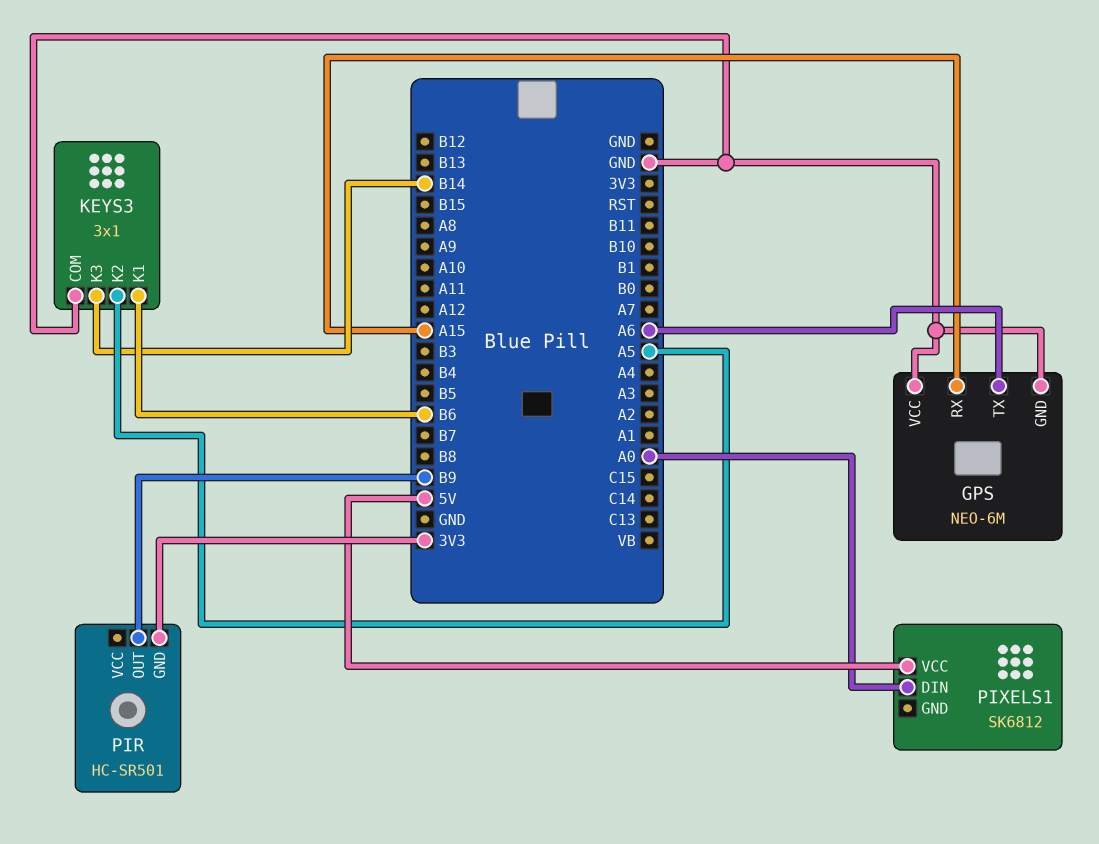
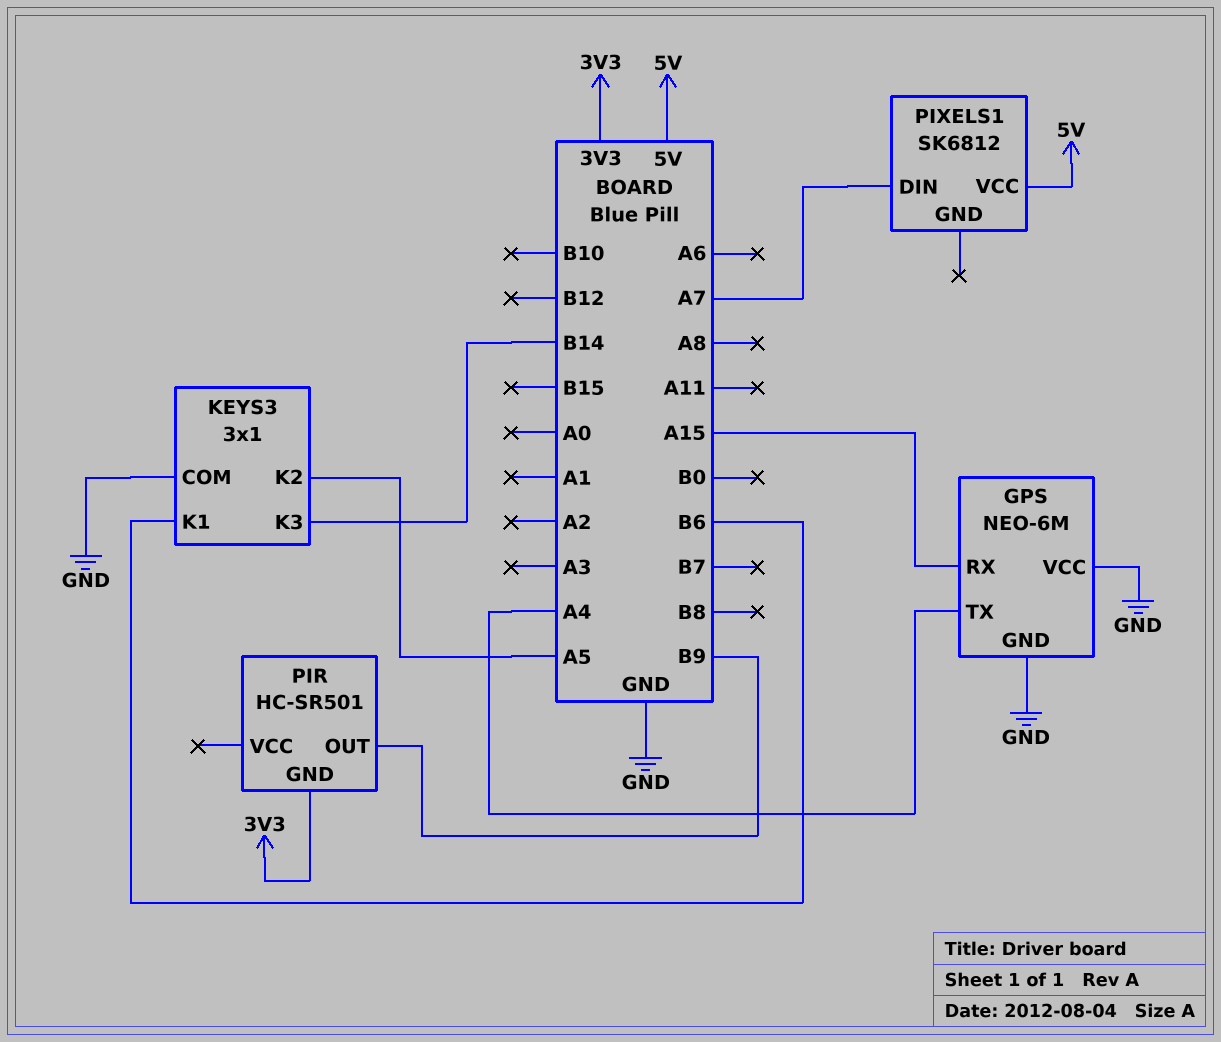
GPS pin TX: A6 -> A4
PIXELS1 pin DIN: A0 -> A7

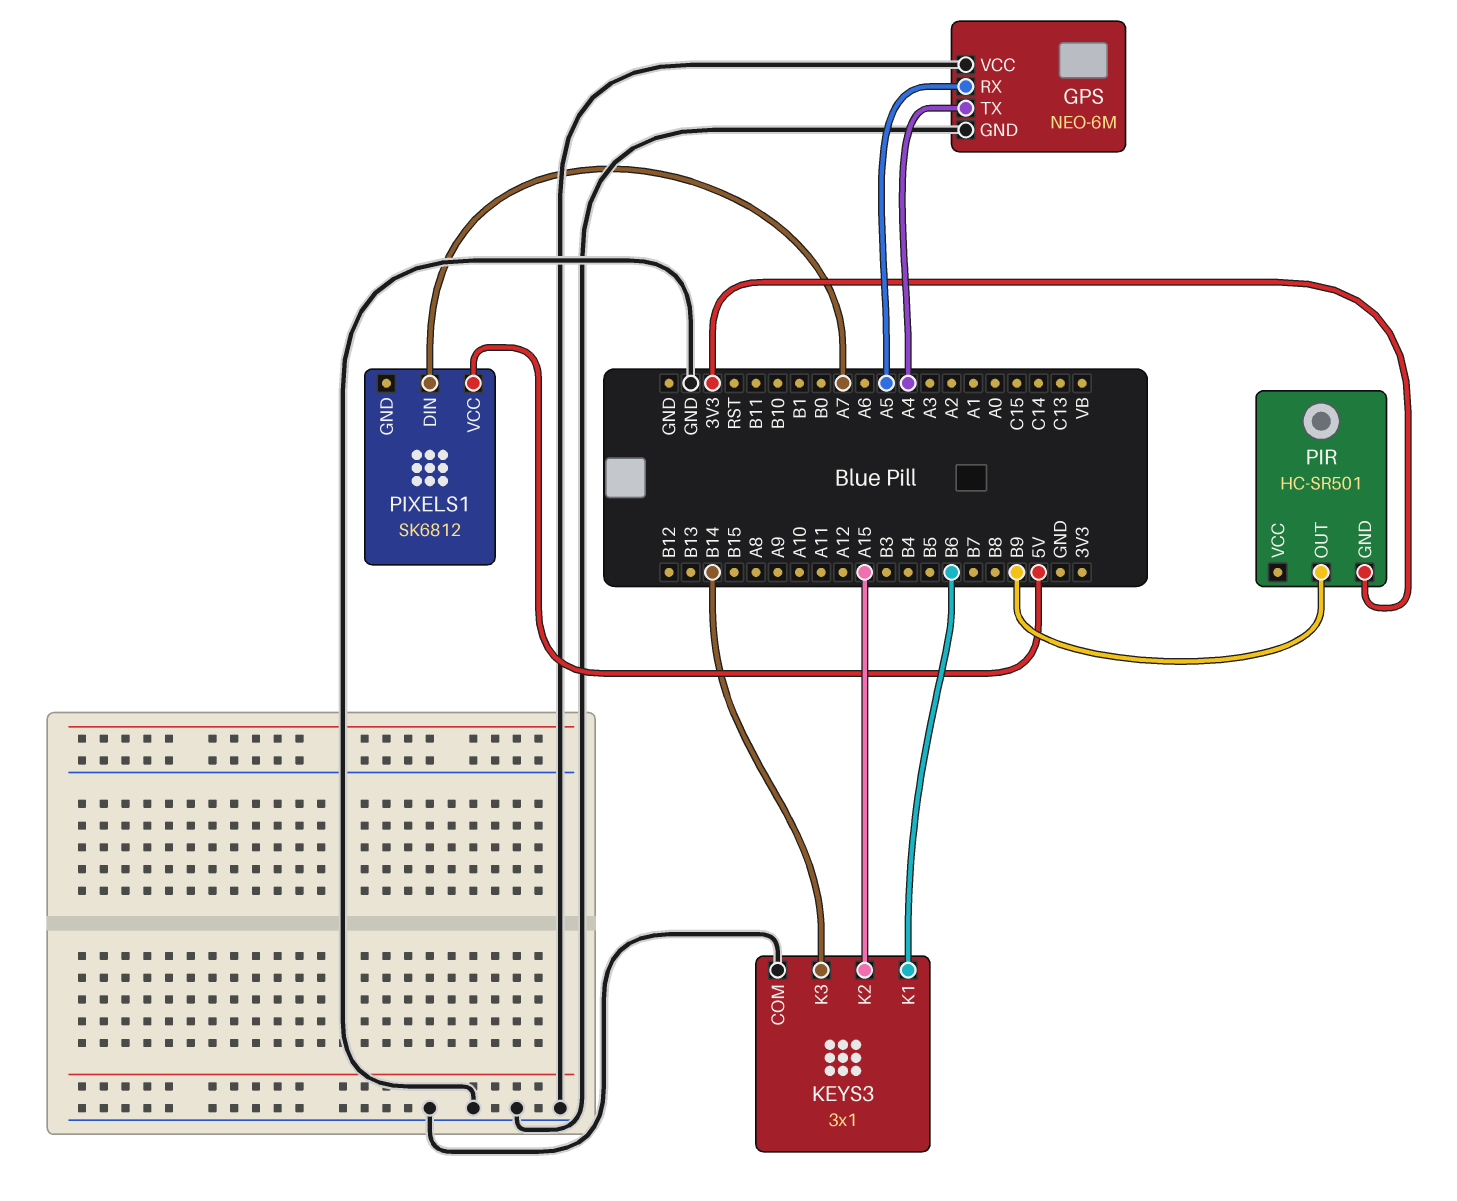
GPS pin RX: A15 -> A5
KEYS3 pin K2: A5 -> A15

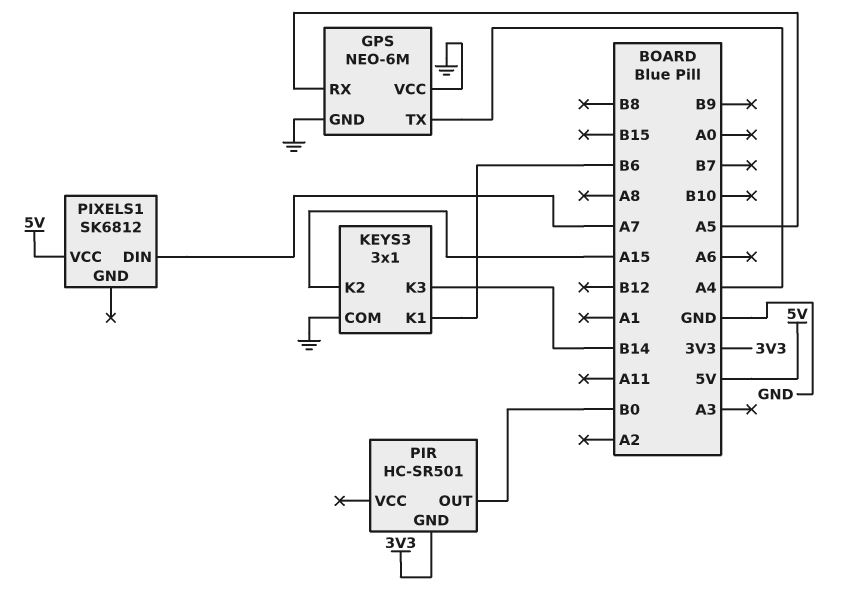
PIR pin OUT: B9 -> B0

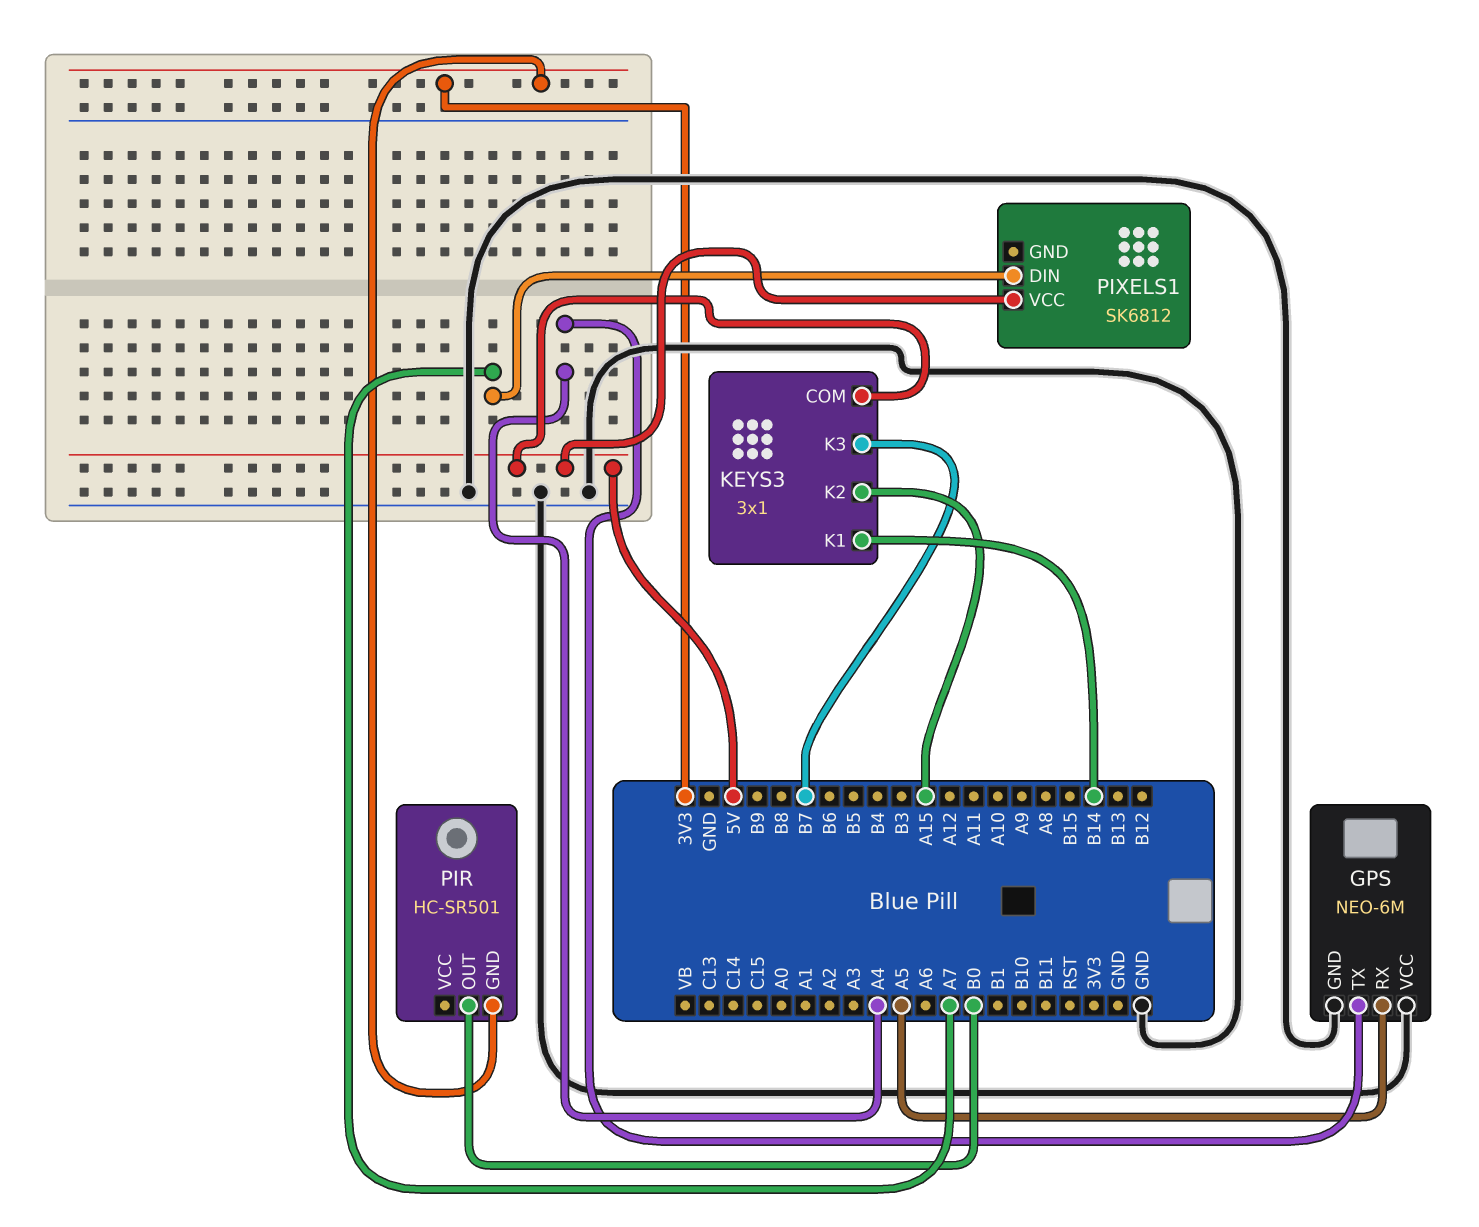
KEYS3 pin COM: GND -> 5V
KEYS3 pin K1: B6 -> B14
KEYS3 pin K3: B14 -> B7

